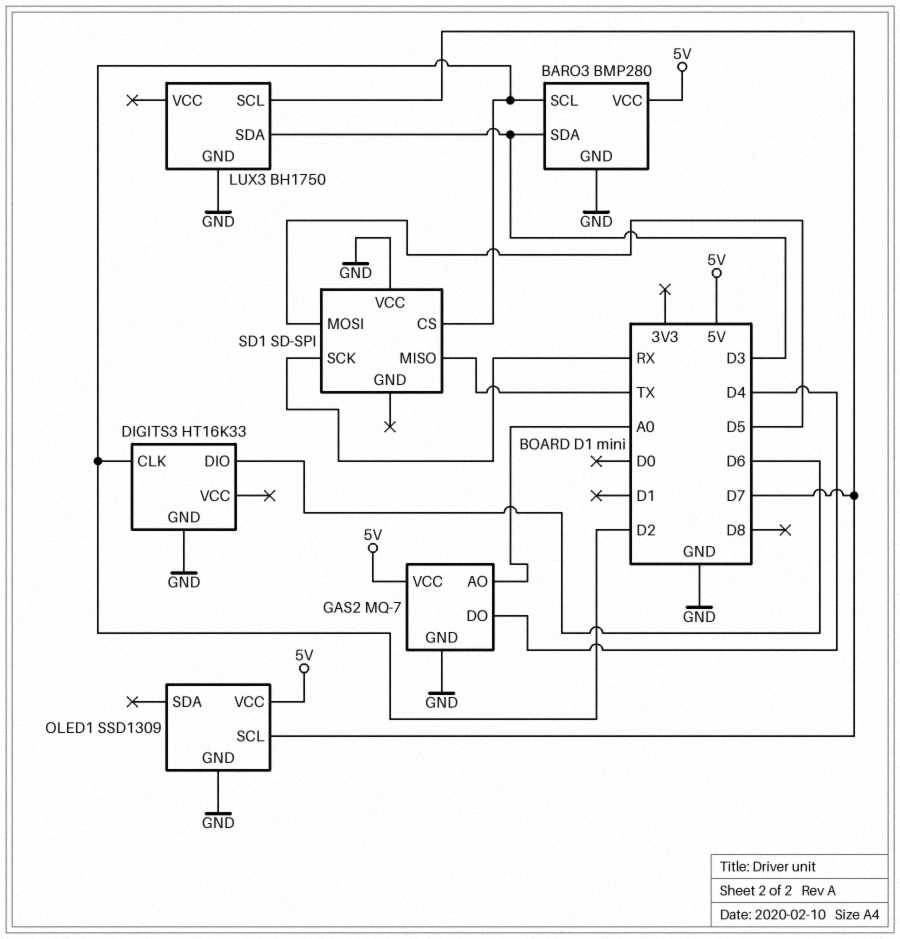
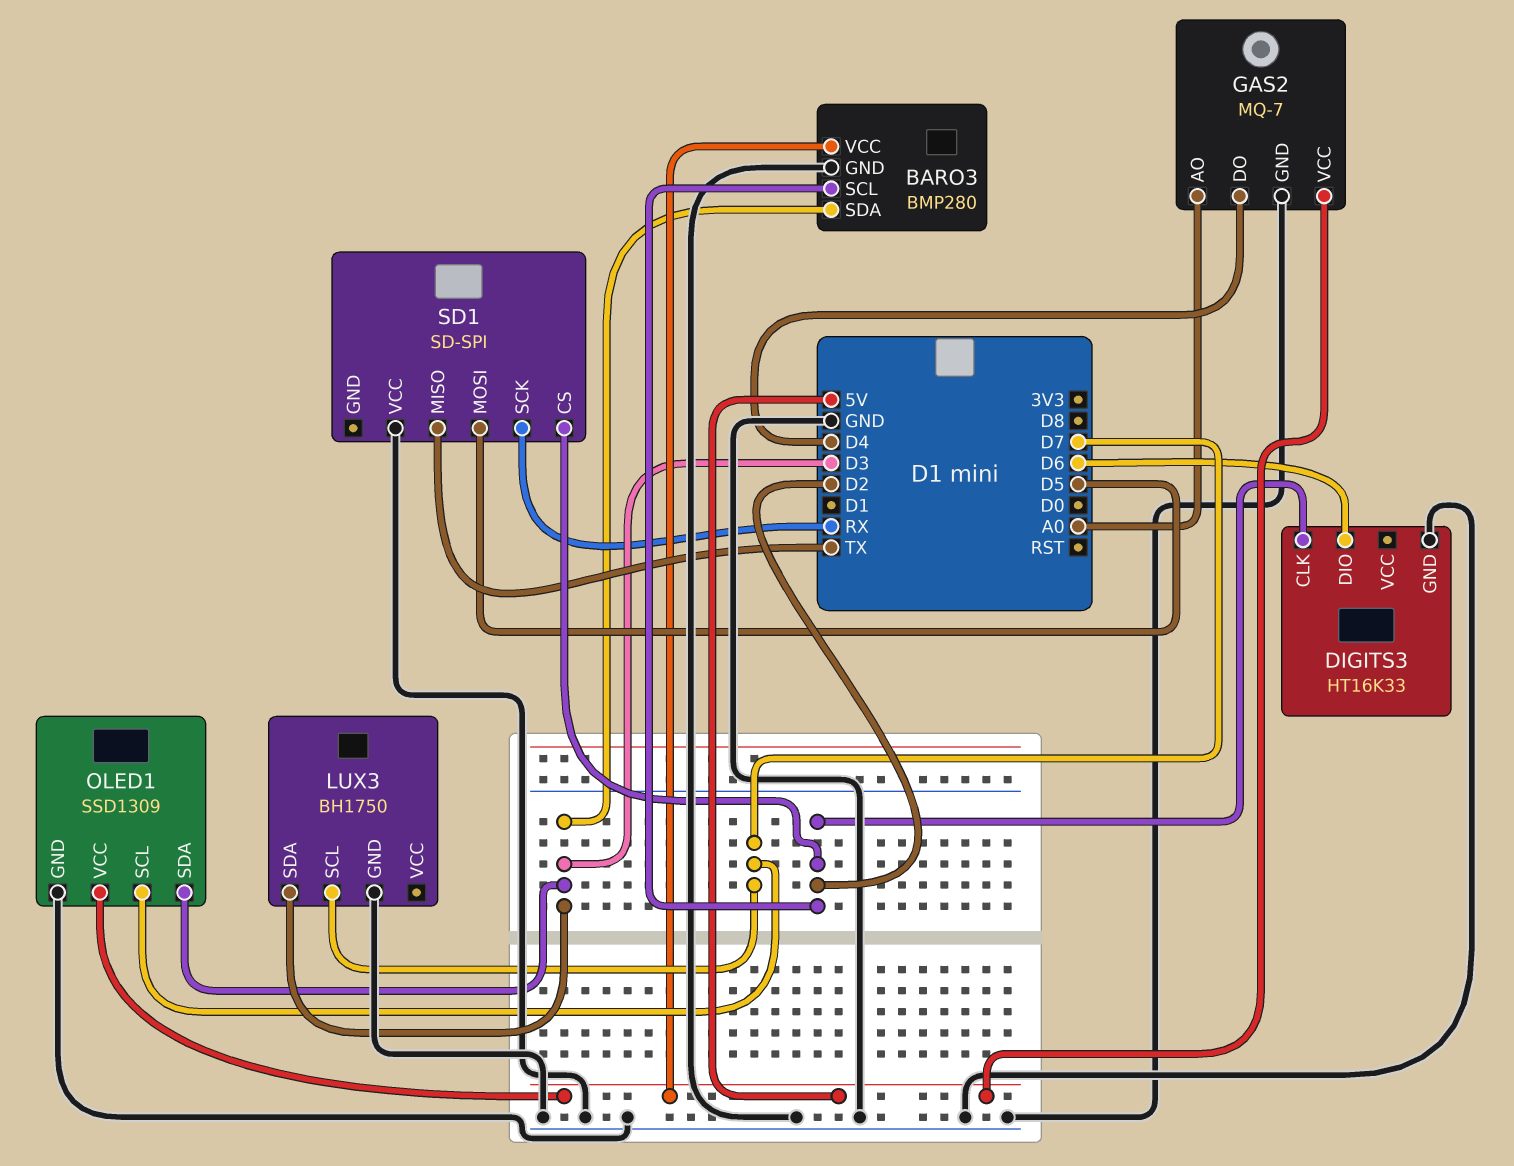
OLED1 pin SDA: none -> D3

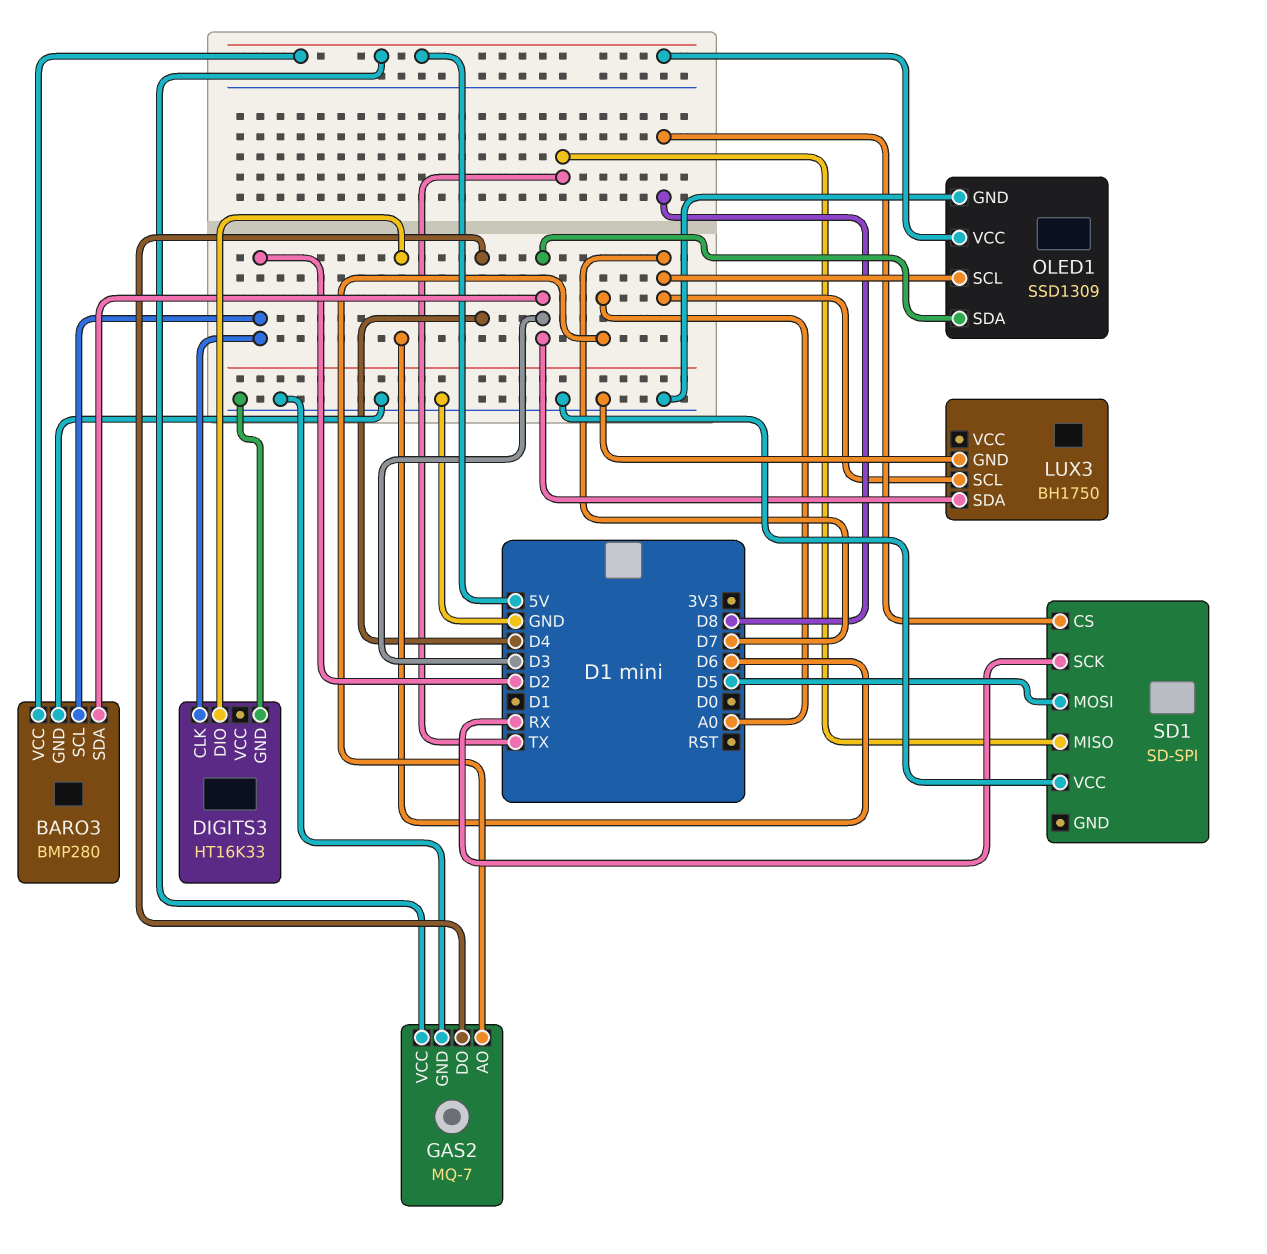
SD1 pin CS: D2 -> D8

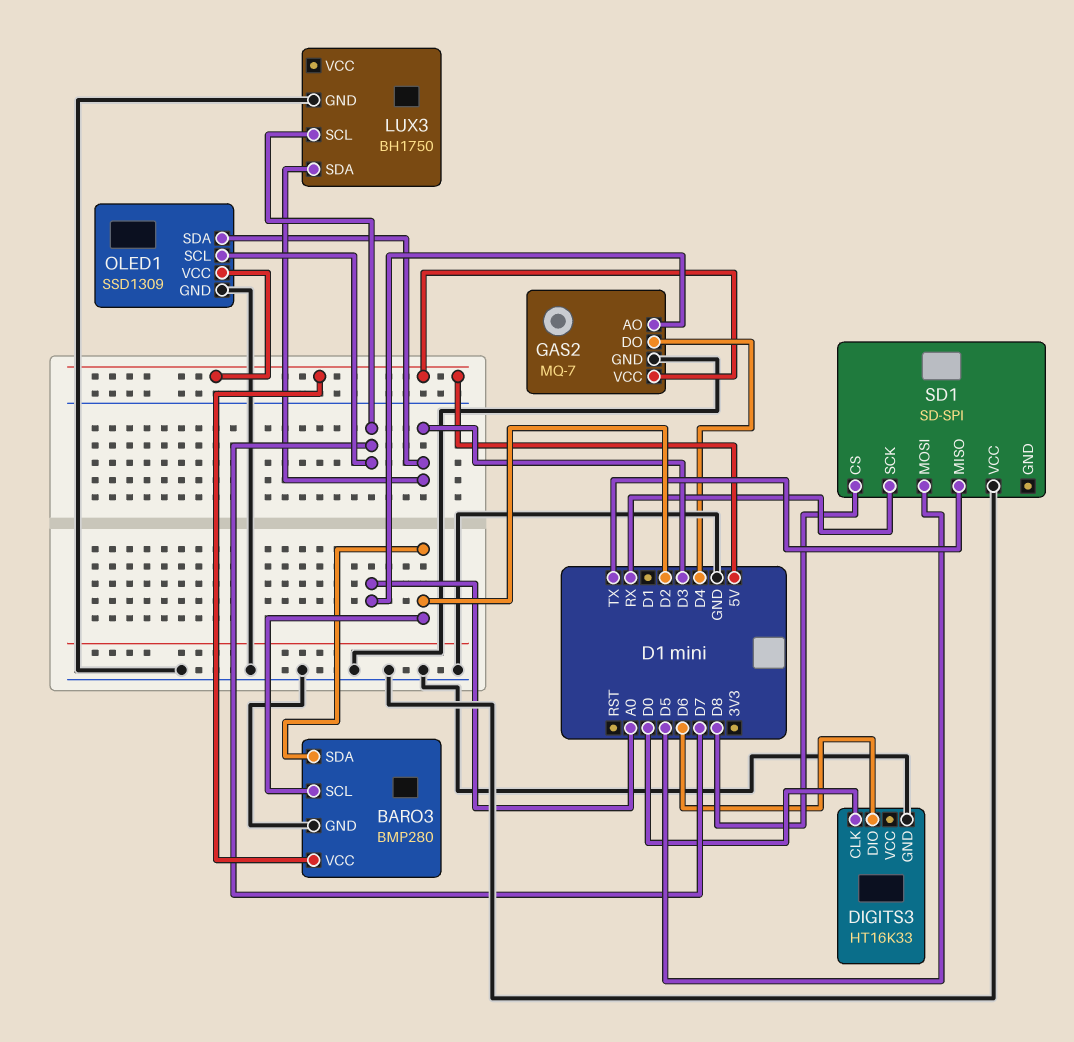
BARO3 pin SDA: D3 -> D2
DIGITS3 pin CLK: D2 -> D0

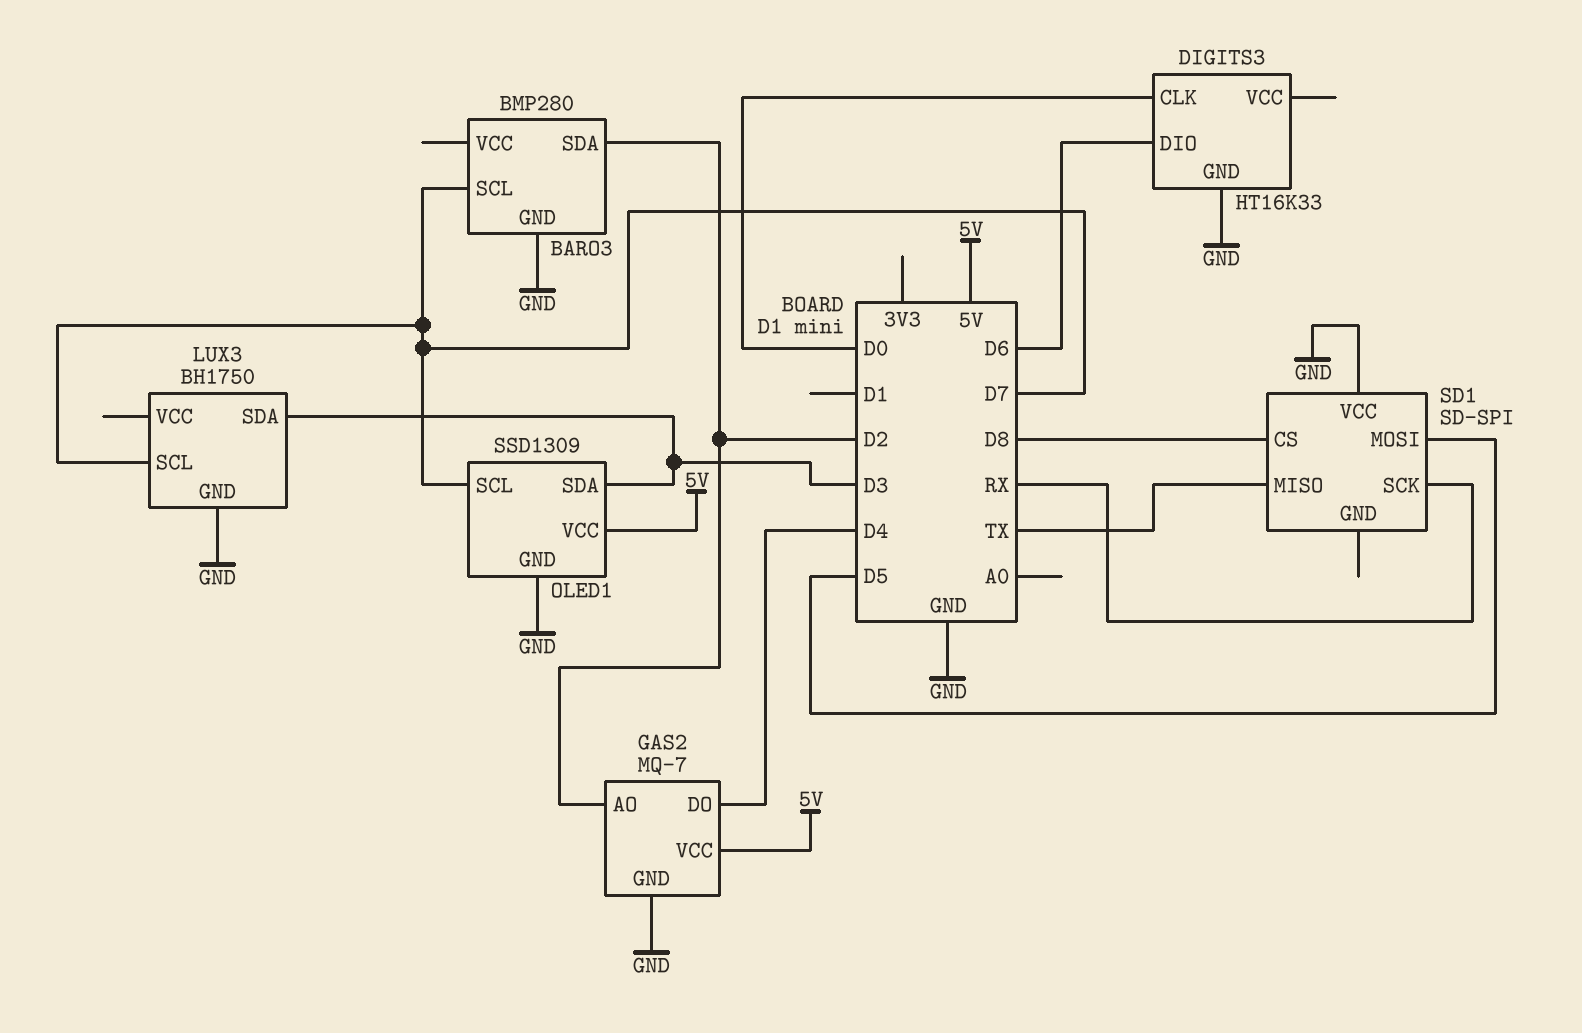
BARO3 pin SCL: D2 -> D7
BARO3 pin VCC: 5V -> none
GAS2 pin AO: A0 -> D2

